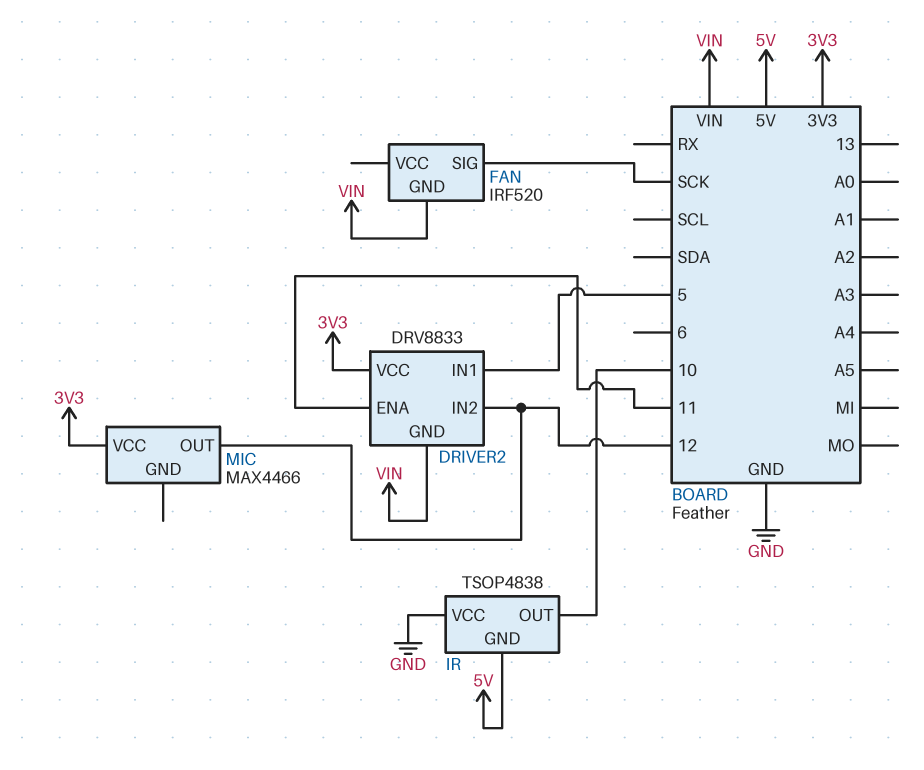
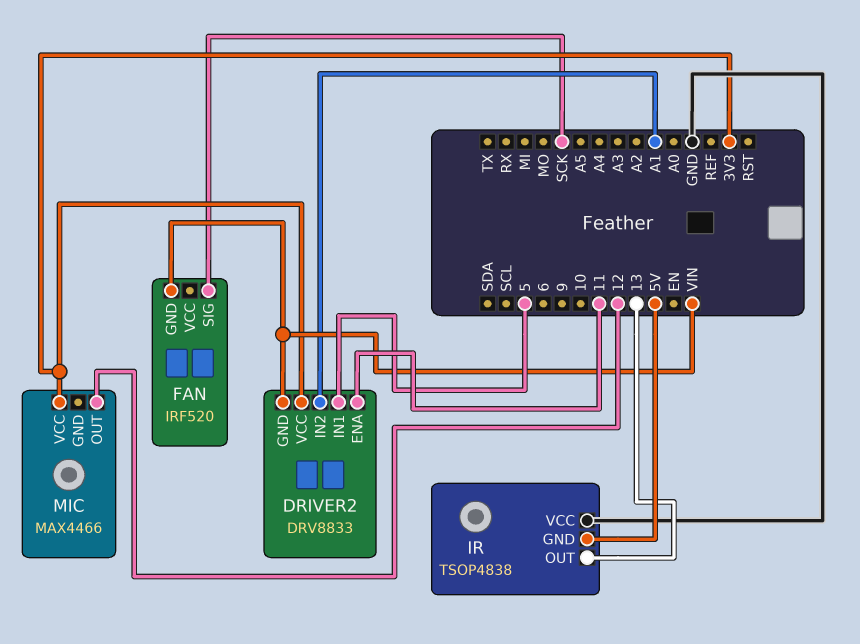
DRIVER2 pin IN2: 12 -> A1
IR pin OUT: 10 -> 13

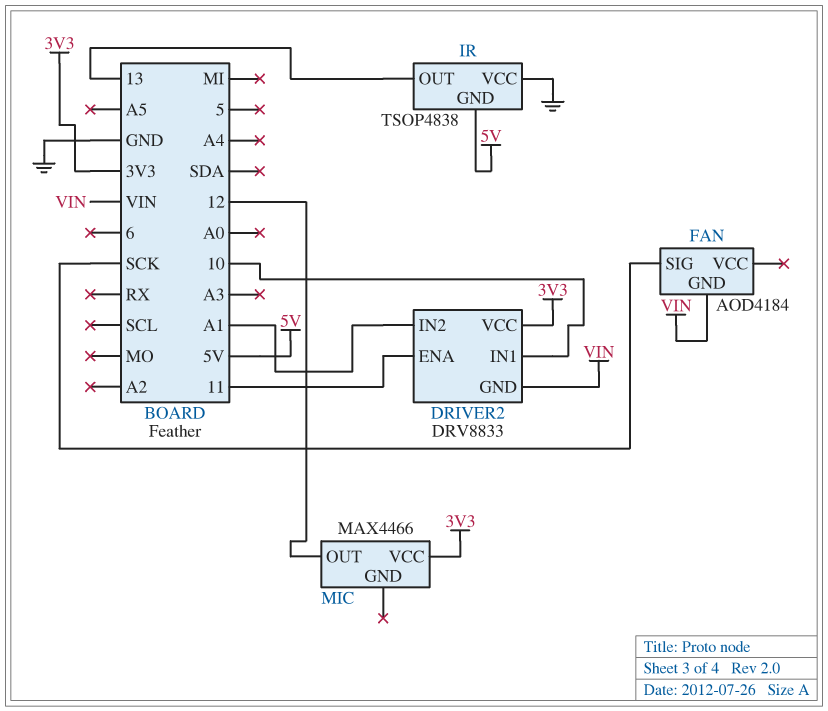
DRIVER2 pin IN1: 5 -> 10
FAN: IRF520 -> AOD4184

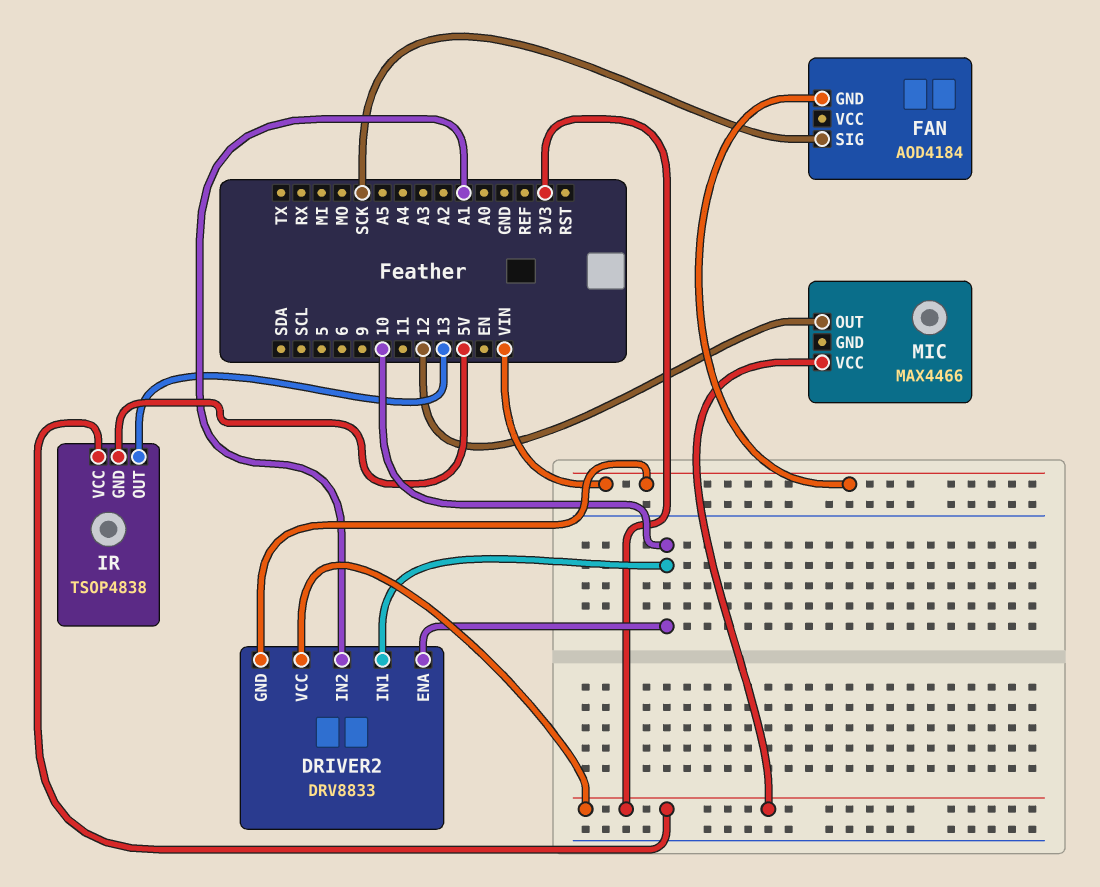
DRIVER2 pin ENA: 11 -> 10
IR pin VCC: GND -> 3V3

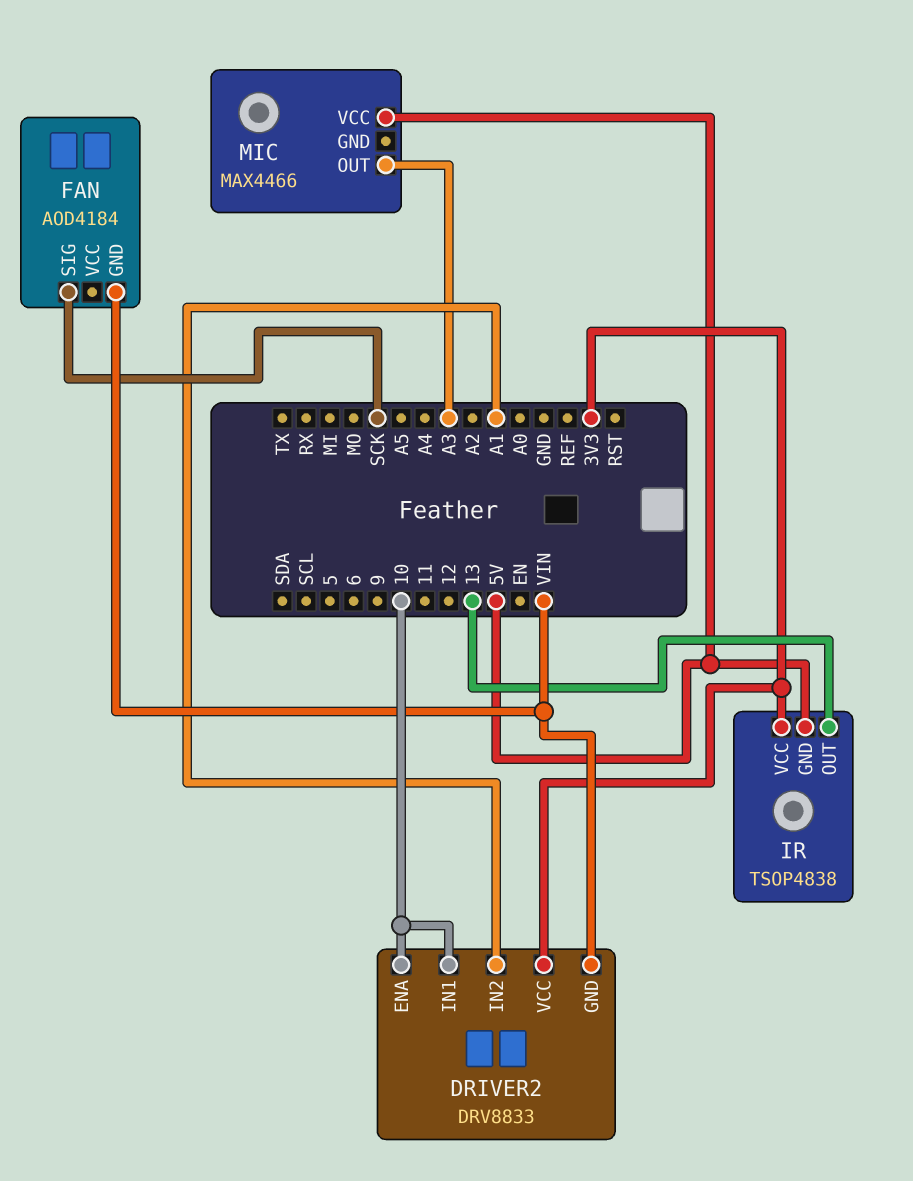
MIC pin OUT: 12 -> A3
MIC pin VCC: 3V3 -> 5V

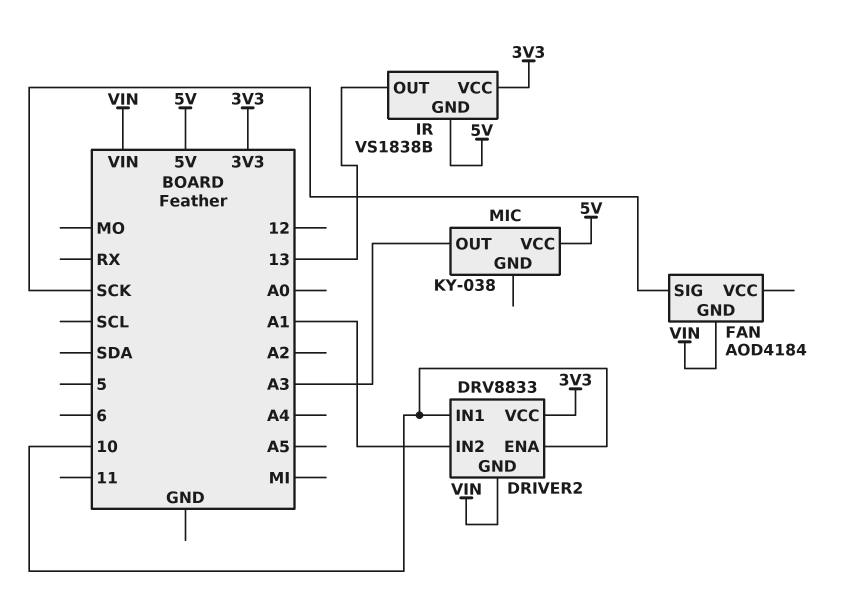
IR: TSOP4838 -> VS1838B
MIC: MAX4466 -> KY-038

